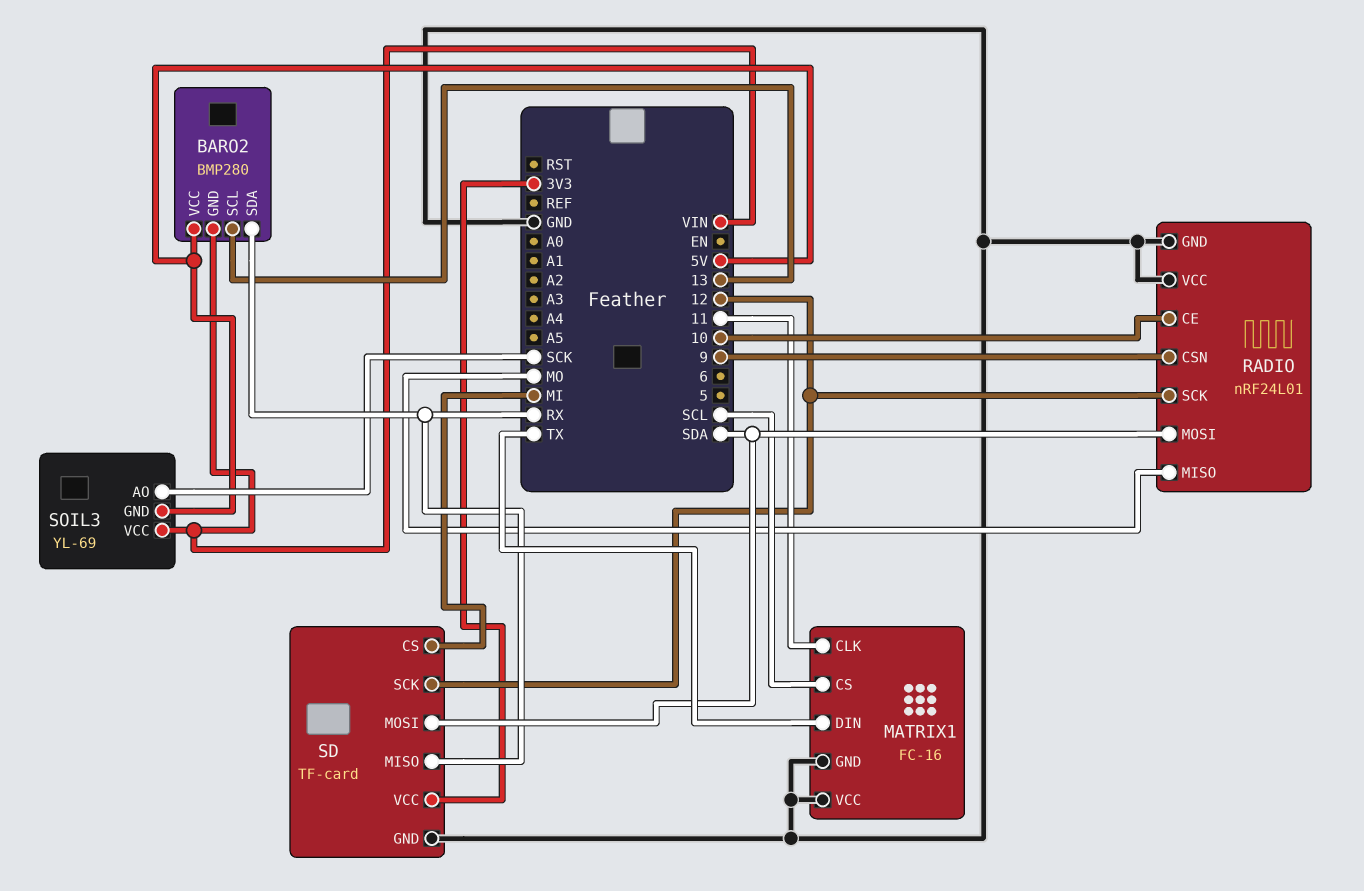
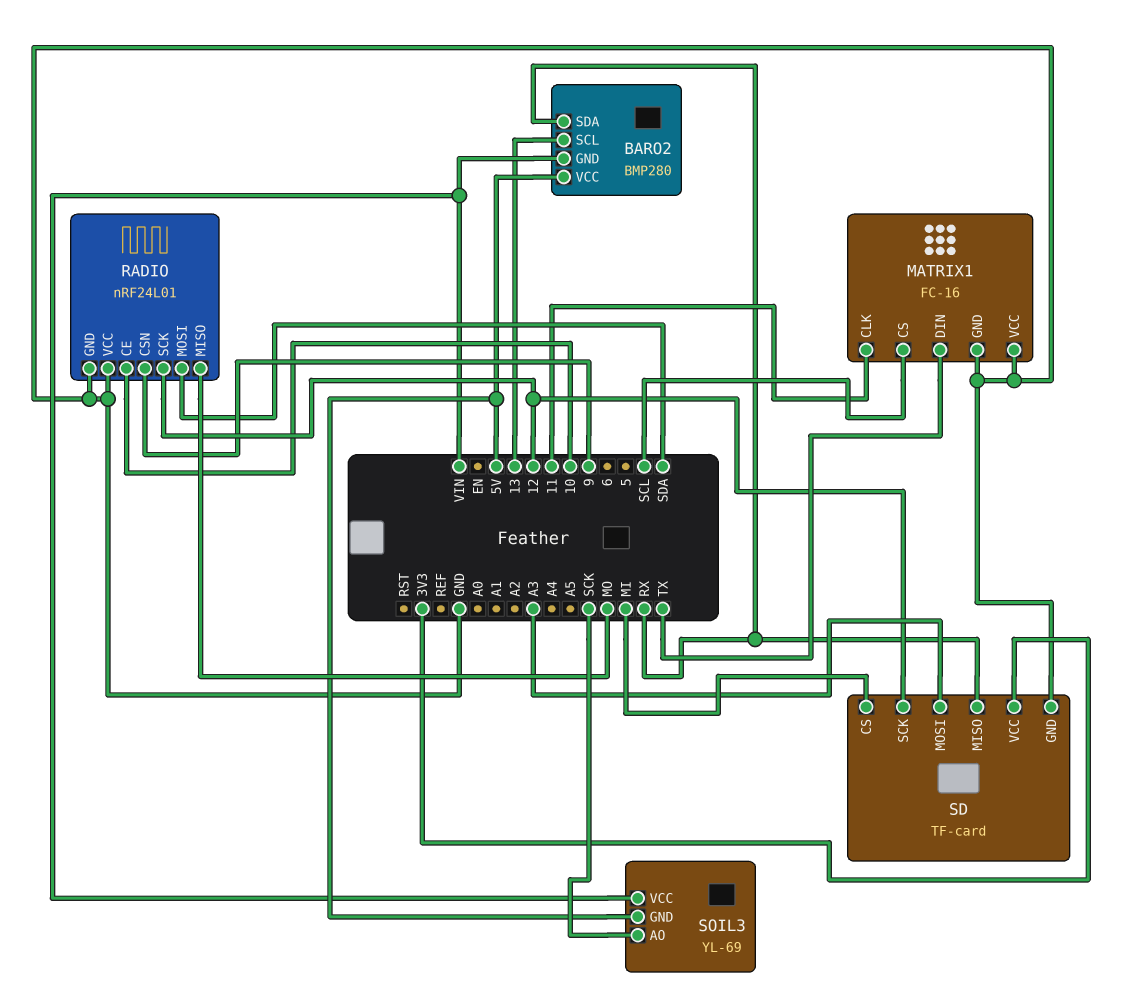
SD pin MOSI: SDA -> A3

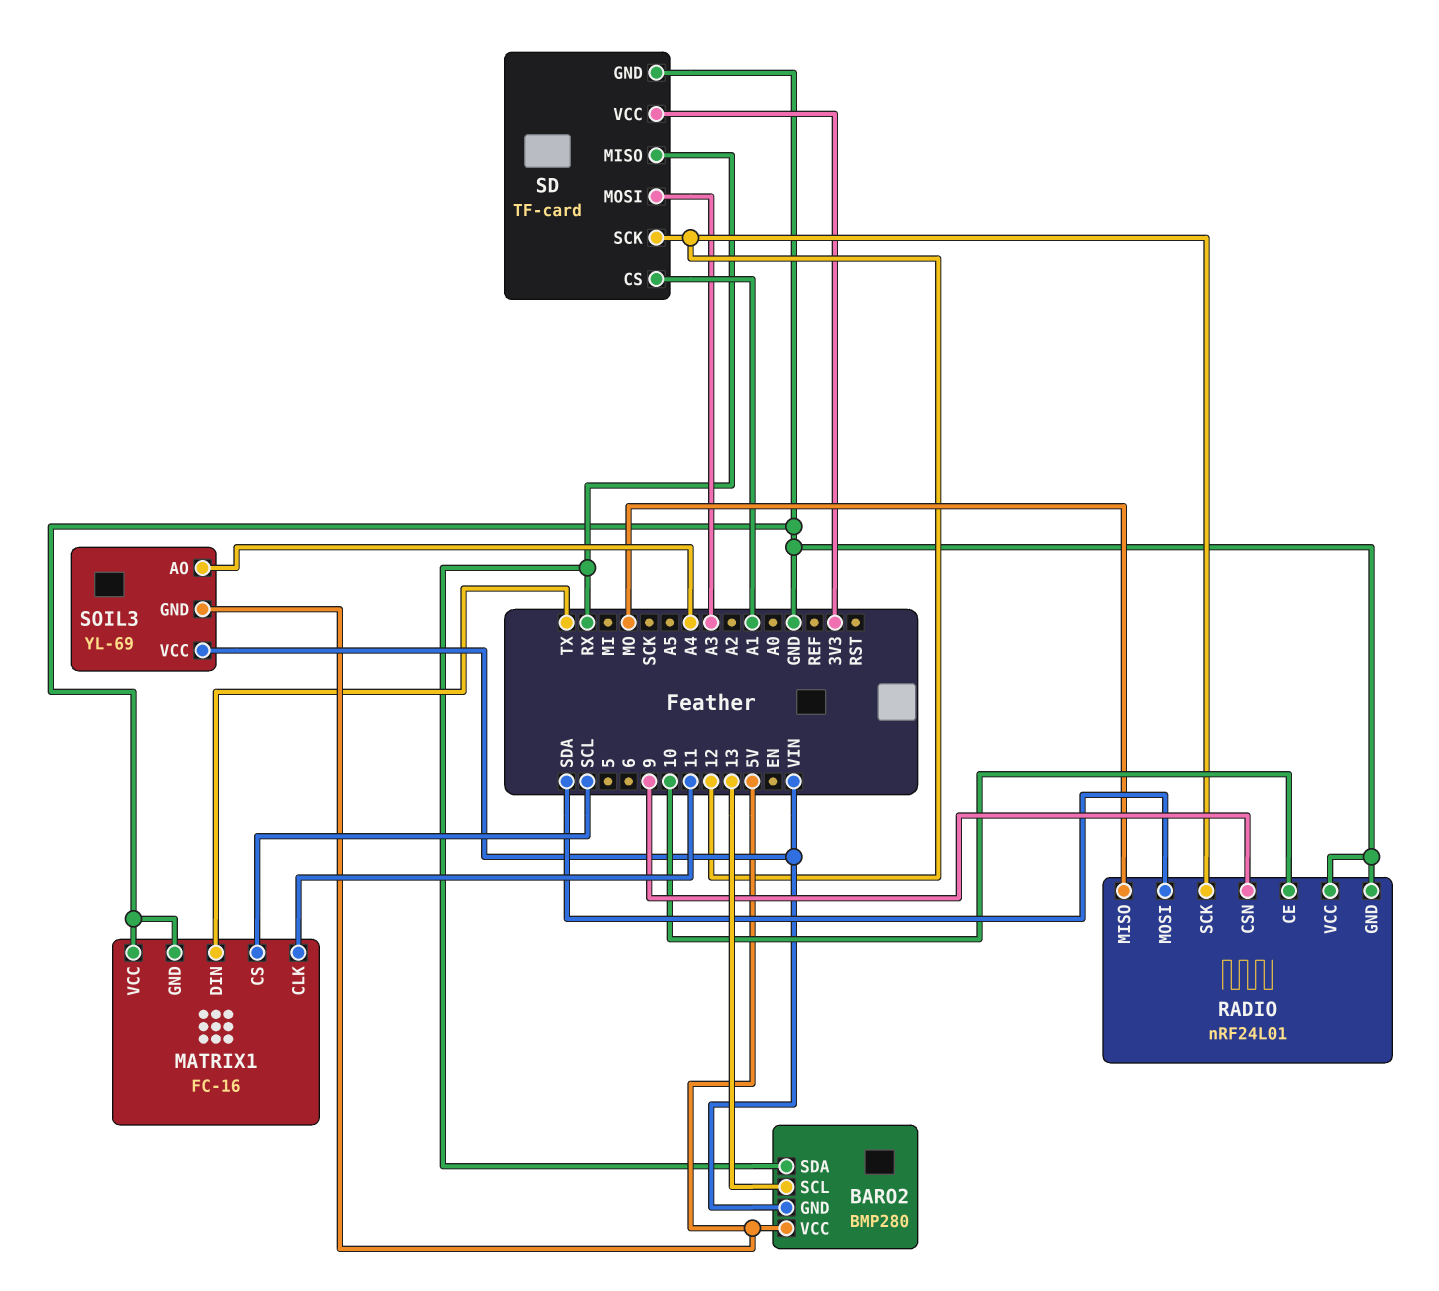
SD pin CS: MI -> A1
SOIL3 pin AO: SCK -> A4

